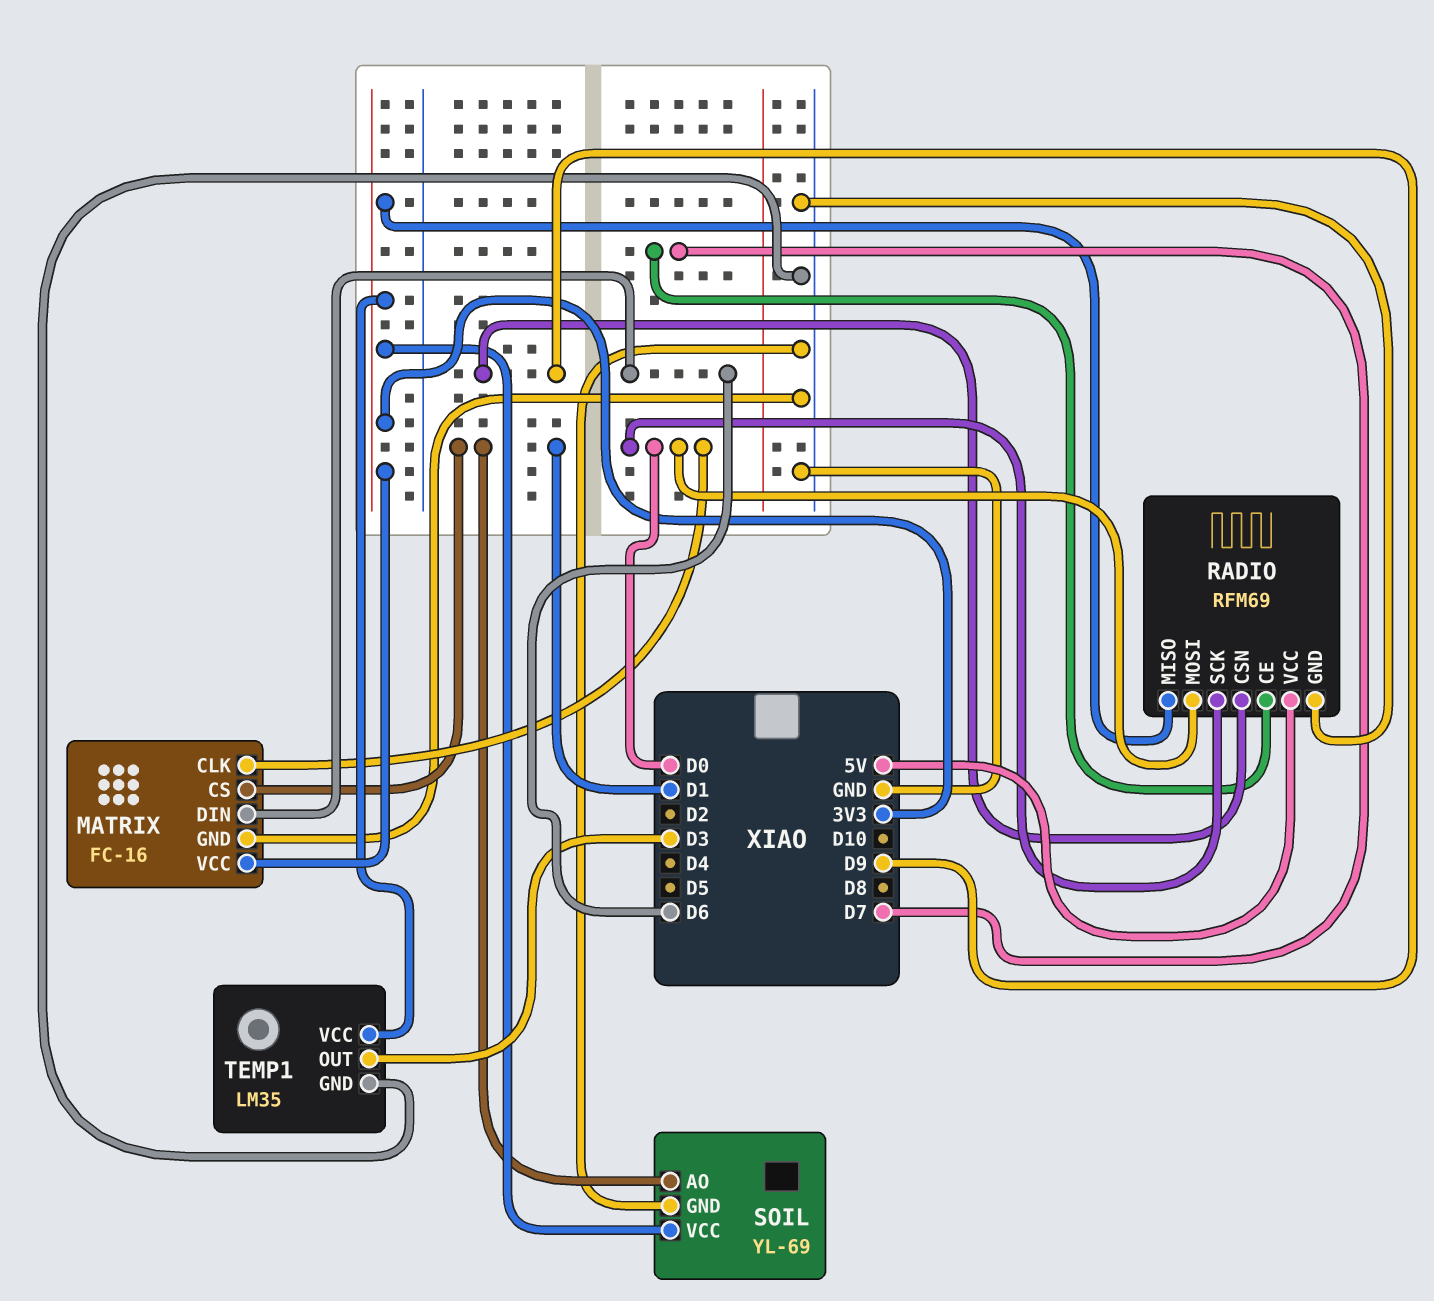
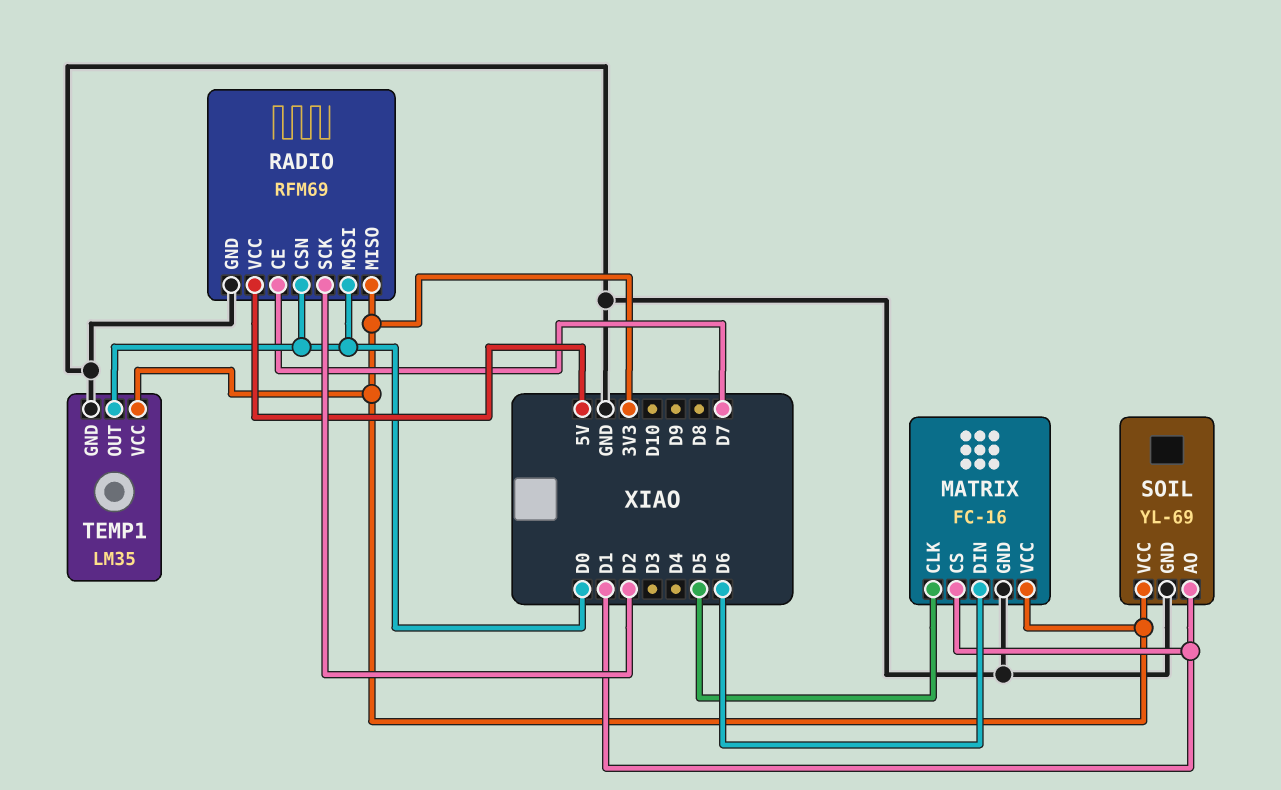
MATRIX pin CLK: D0 -> D5
RADIO pin CSN: D9 -> D0
RADIO pin SCK: D0 -> D2
TEMP1 pin OUT: D3 -> D0

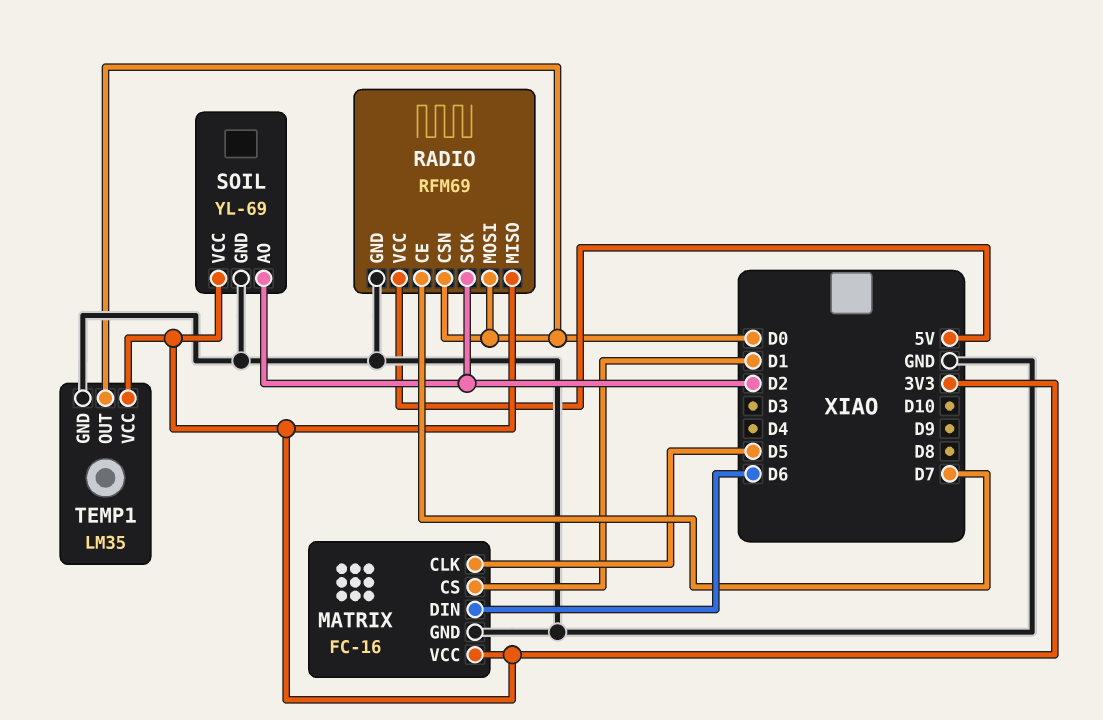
SOIL pin AO: D1 -> D2

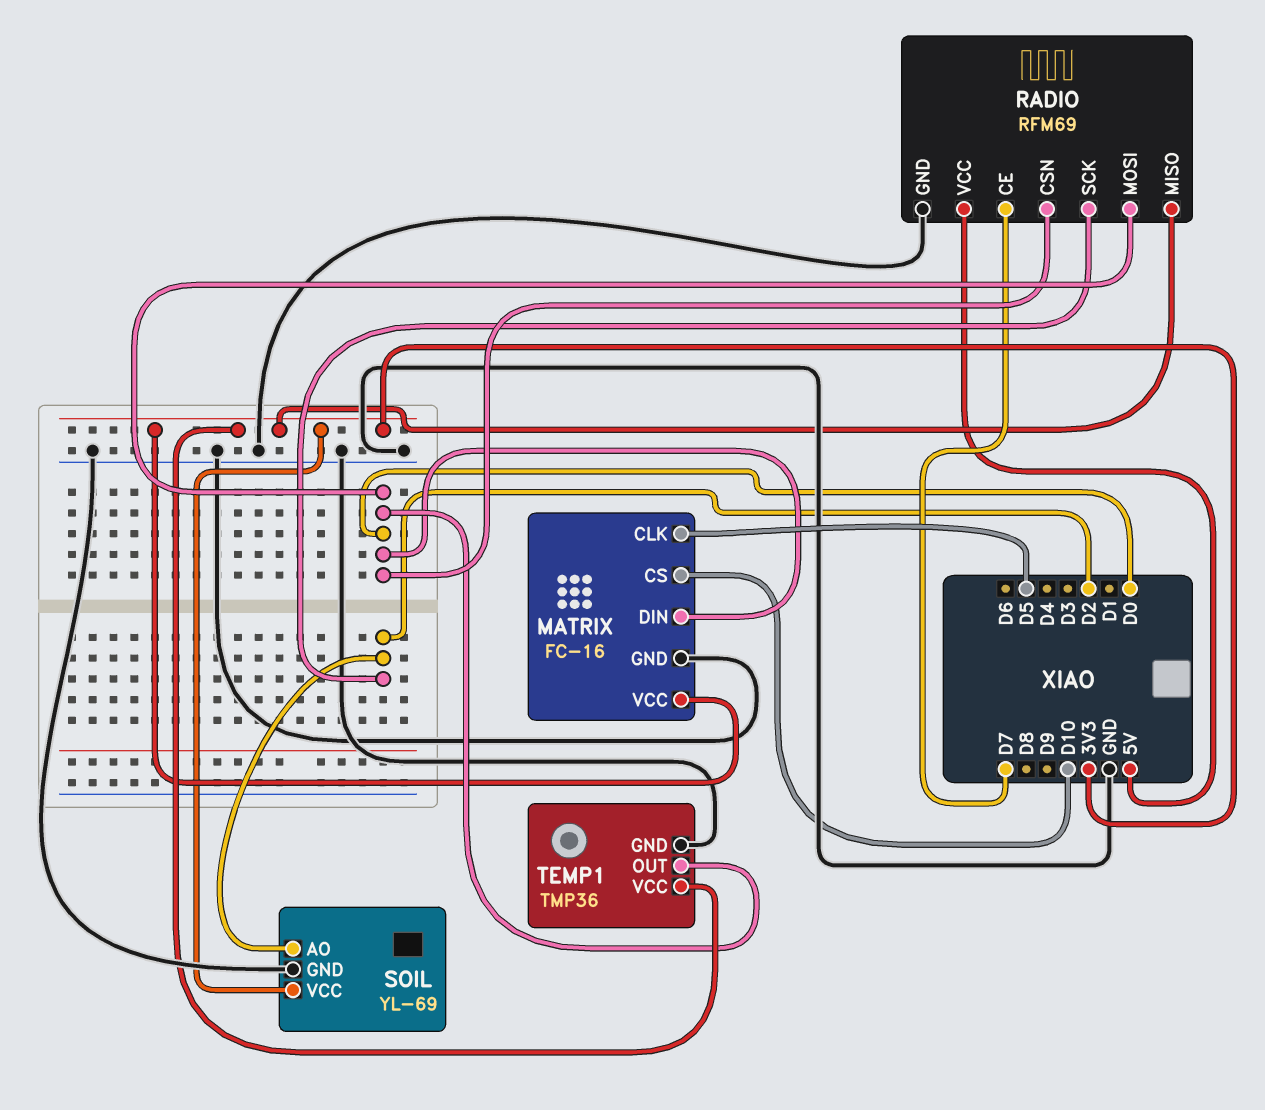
MATRIX pin CS: D1 -> D10
MATRIX pin DIN: D6 -> D0
TEMP1: LM35 -> TMP36

